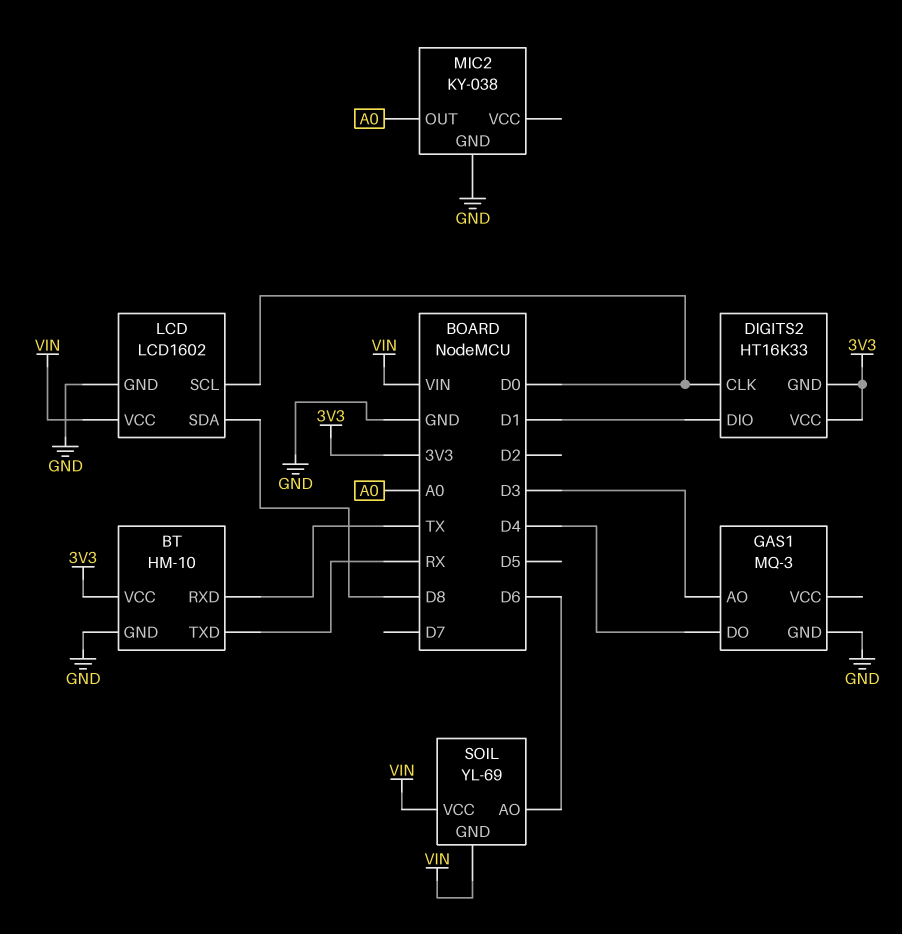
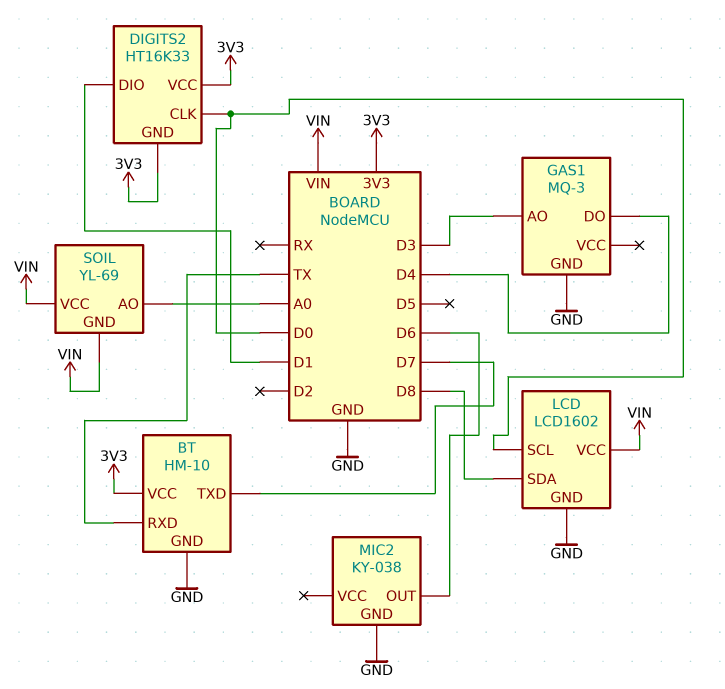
BT pin TXD: RX -> D7
MIC2 pin OUT: A0 -> D6
SOIL pin AO: D6 -> A0

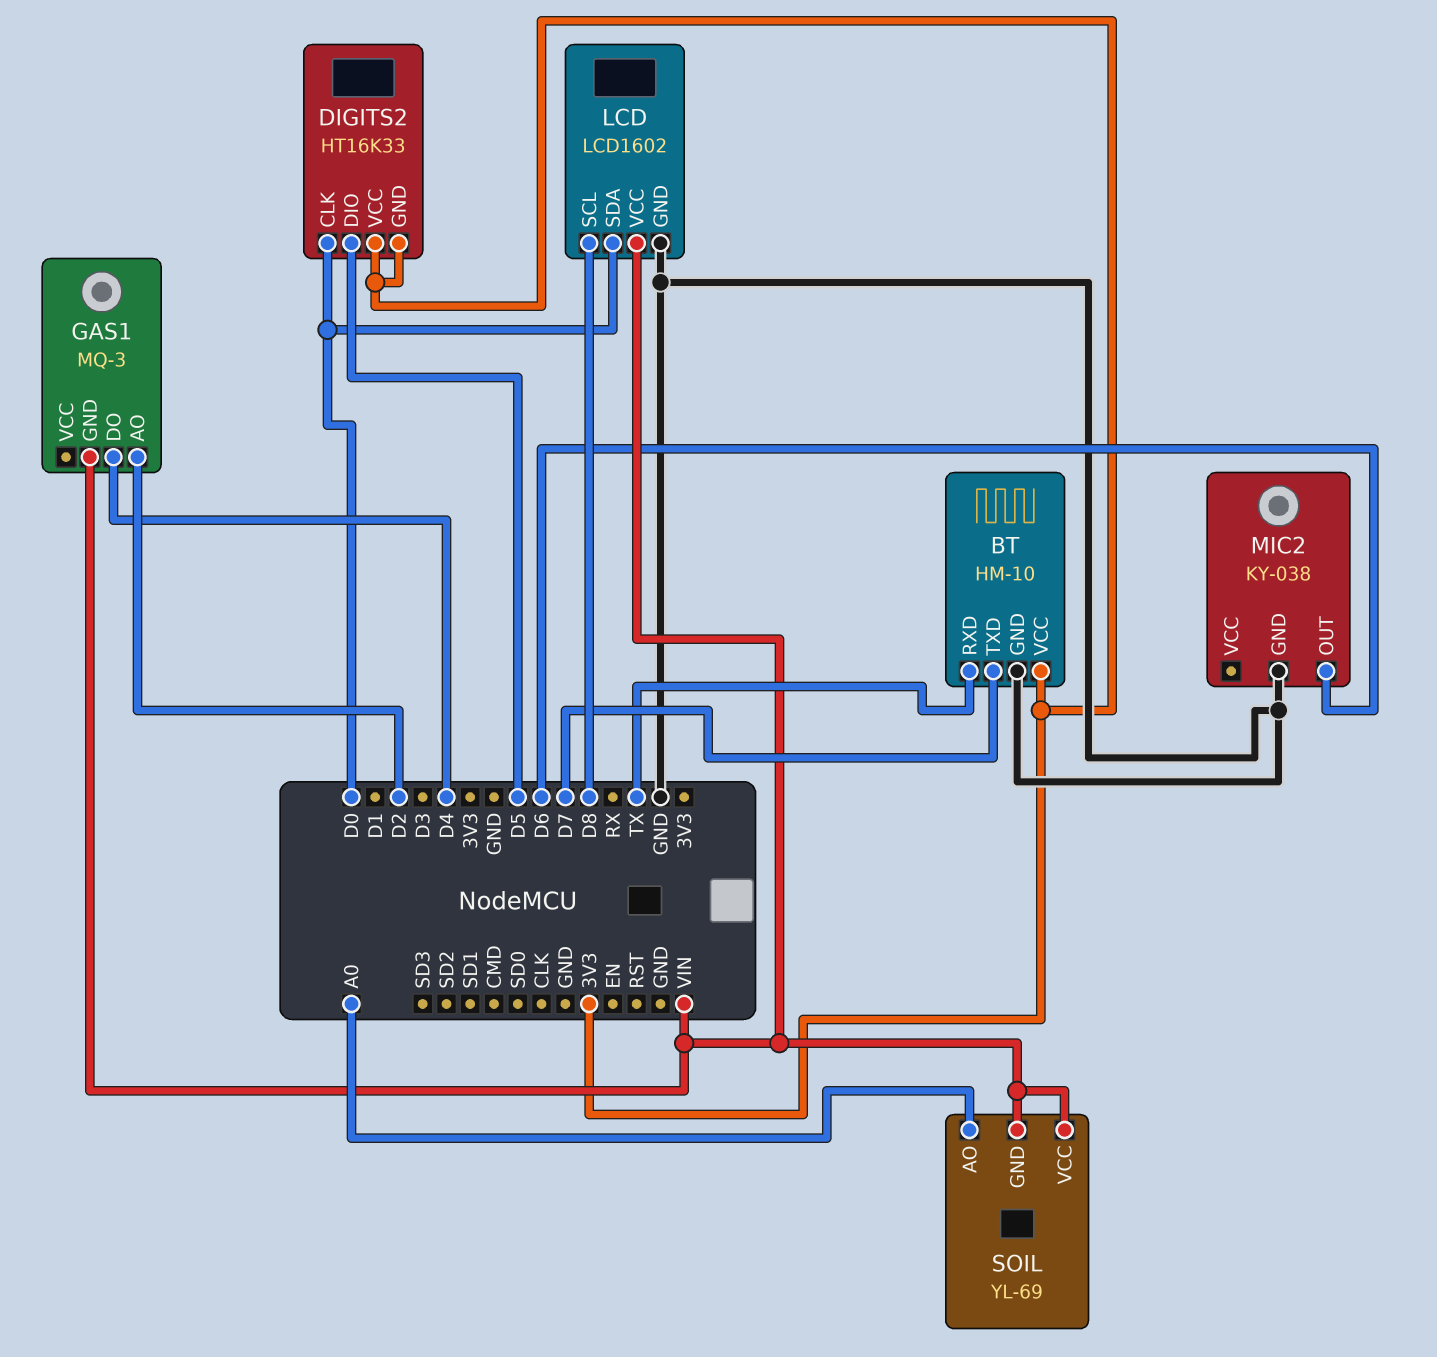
DIGITS2 pin DIO: D1 -> D5
GAS1 pin AO: D3 -> D2
GAS1 pin GND: GND -> VIN
LCD pin SCL: D0 -> D8
LCD pin SDA: D8 -> D0

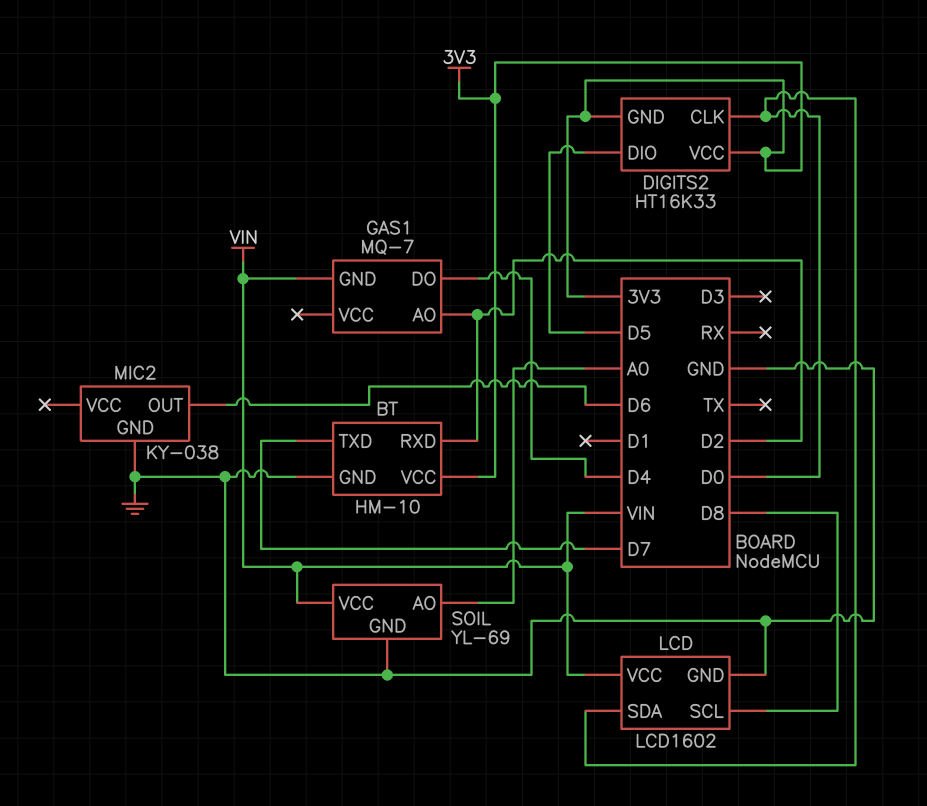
BT pin RXD: TX -> D2
GAS1: MQ-3 -> MQ-7
SOIL pin GND: VIN -> GND

